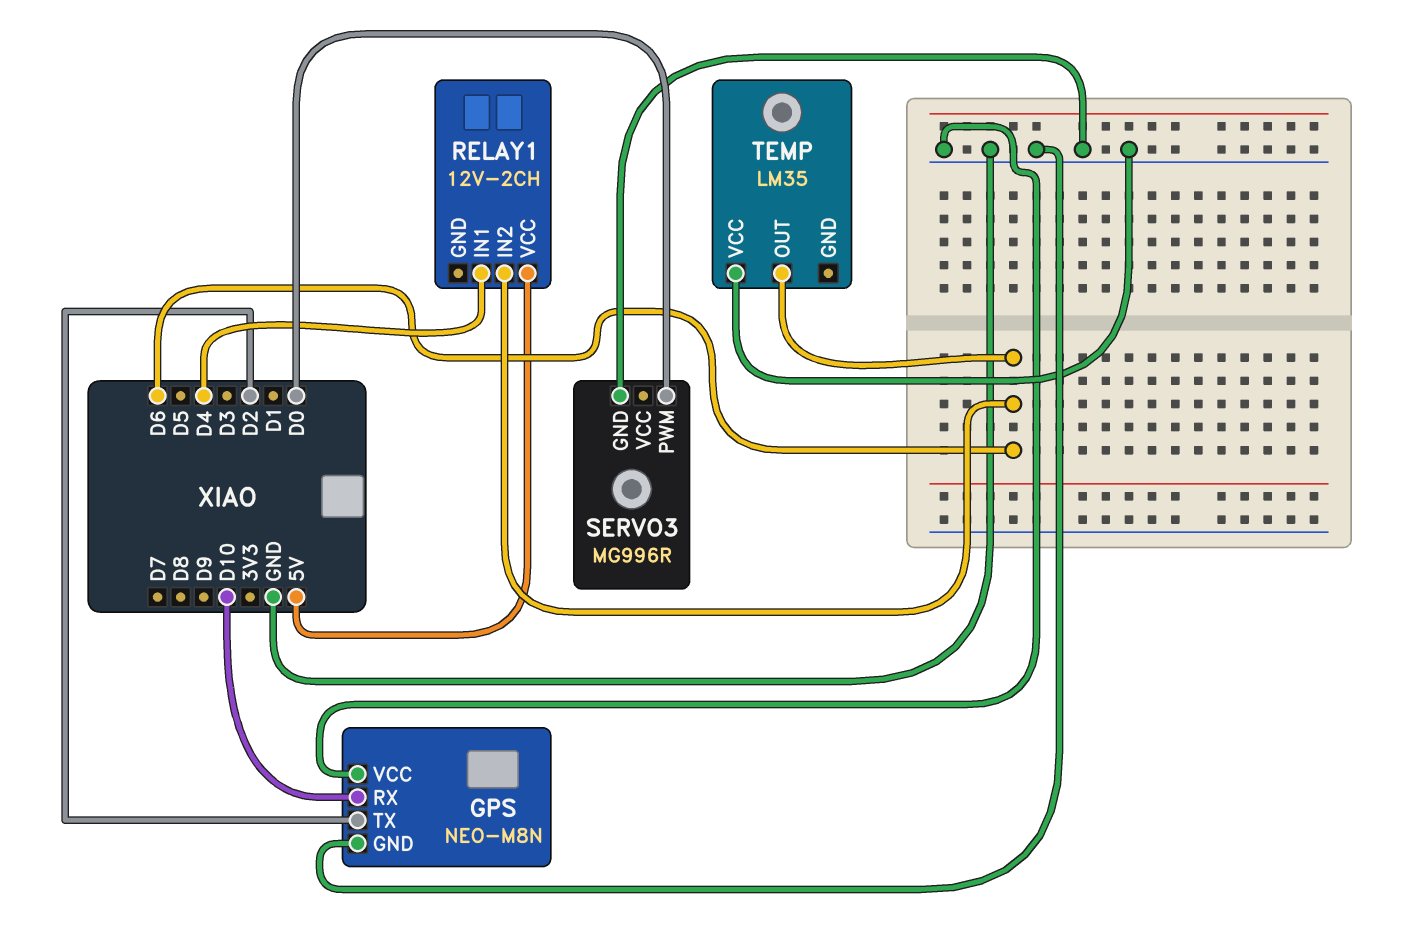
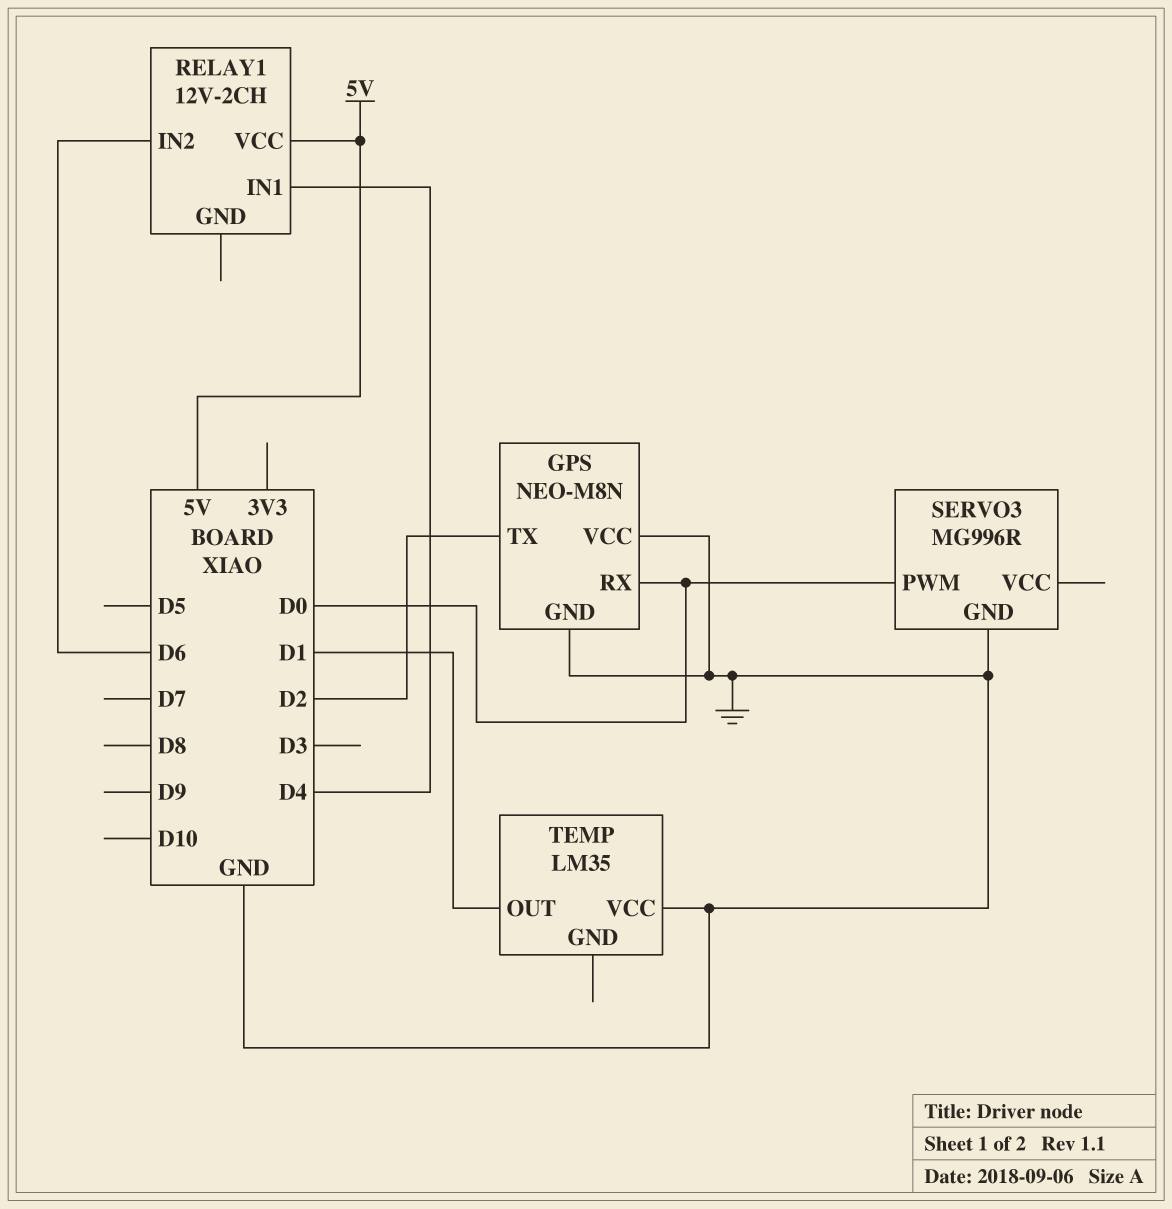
GPS pin RX: D10 -> D0
TEMP pin OUT: D6 -> D1

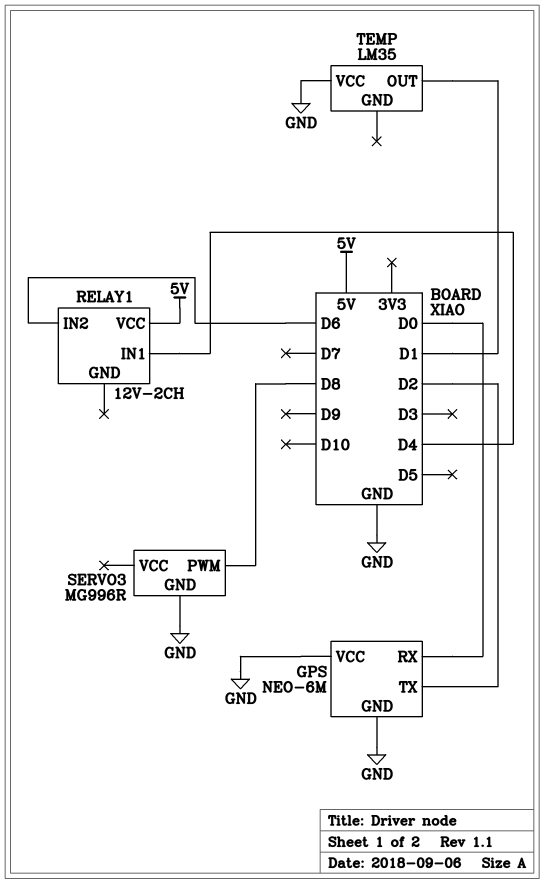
GPS: NEO-M8N -> NEO-6M
SERVO3 pin PWM: D0 -> D8

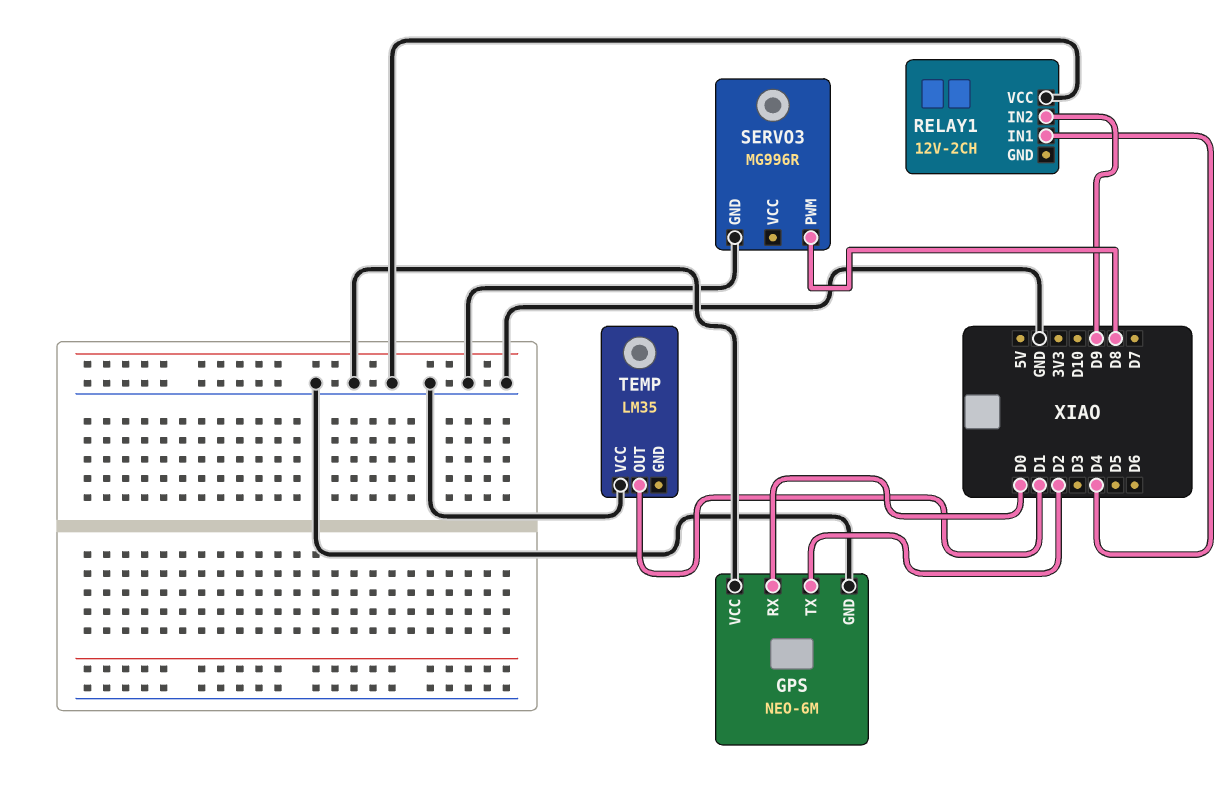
RELAY1 pin IN2: D6 -> D9
RELAY1 pin VCC: 5V -> GND

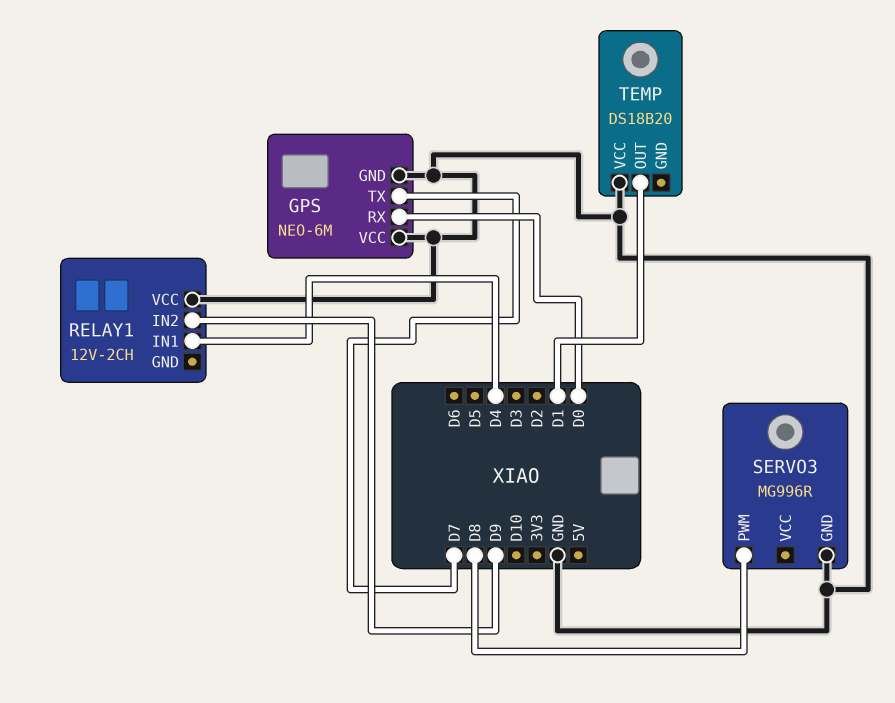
GPS pin TX: D2 -> D7
TEMP: LM35 -> DS18B20

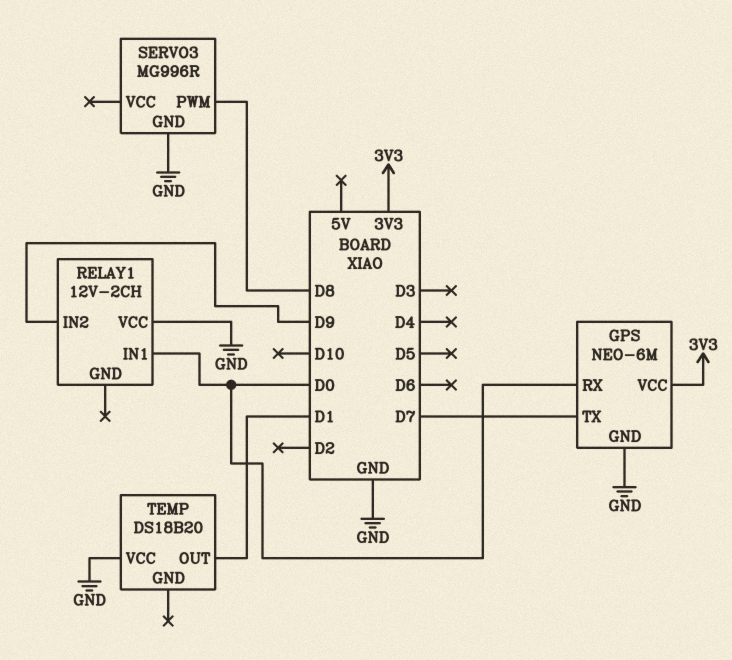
GPS pin VCC: GND -> 3V3
RELAY1 pin IN1: D4 -> D0

